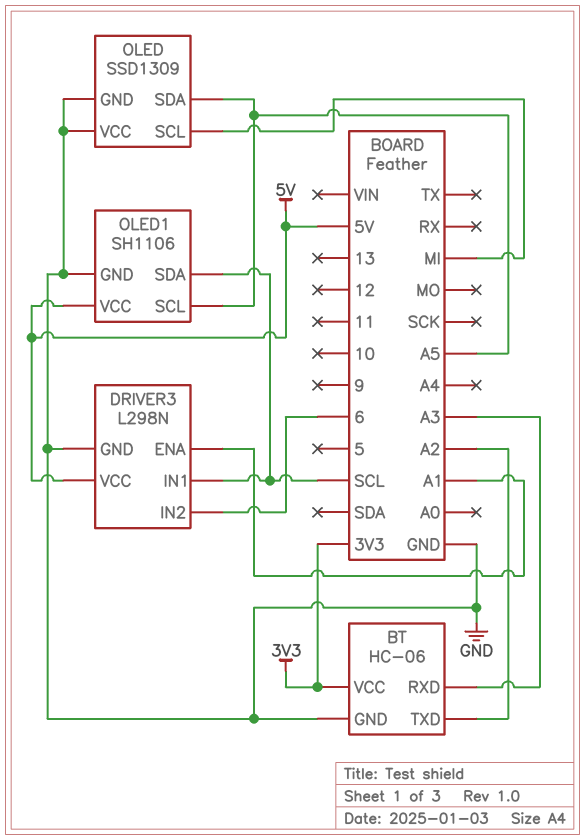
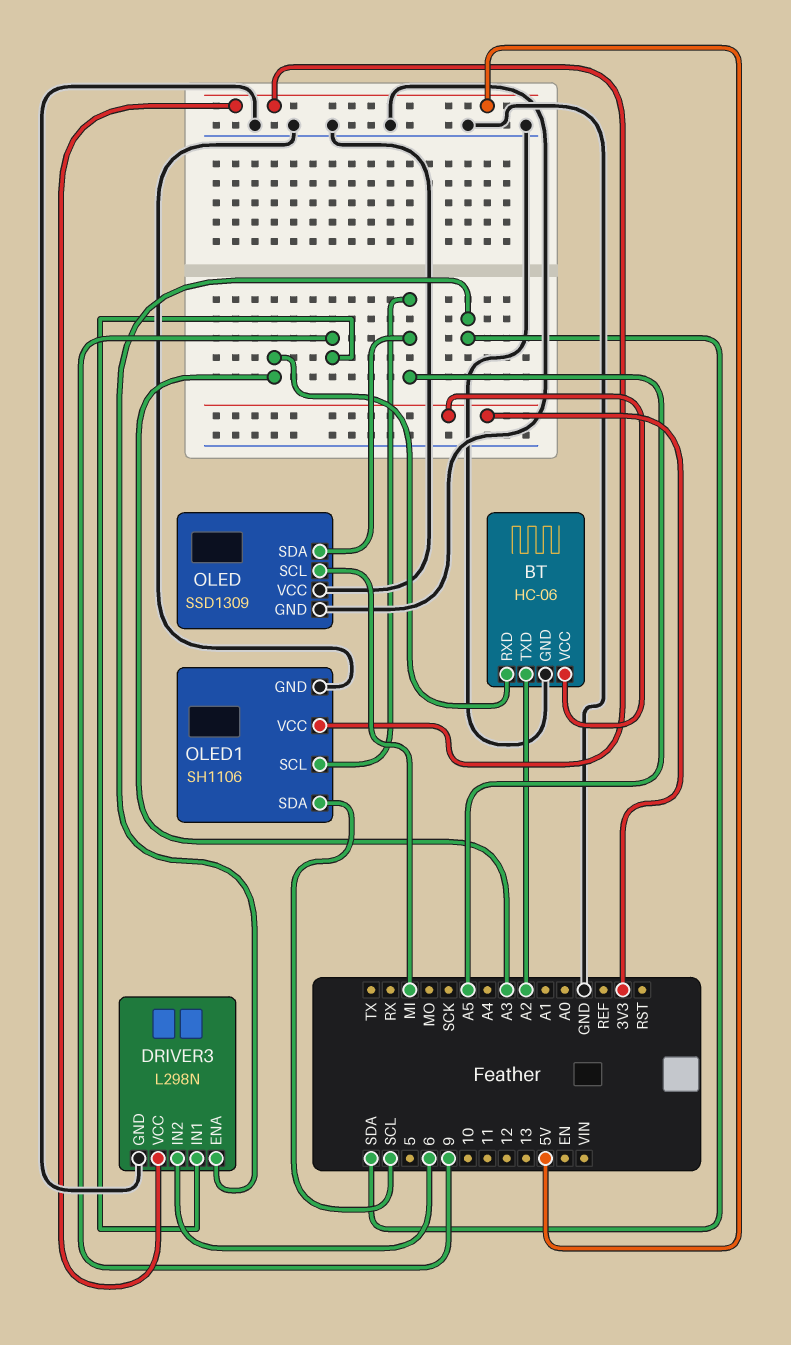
DRIVER3 pin ENA: A1 -> SDA
DRIVER3 pin IN1: SCL -> 9

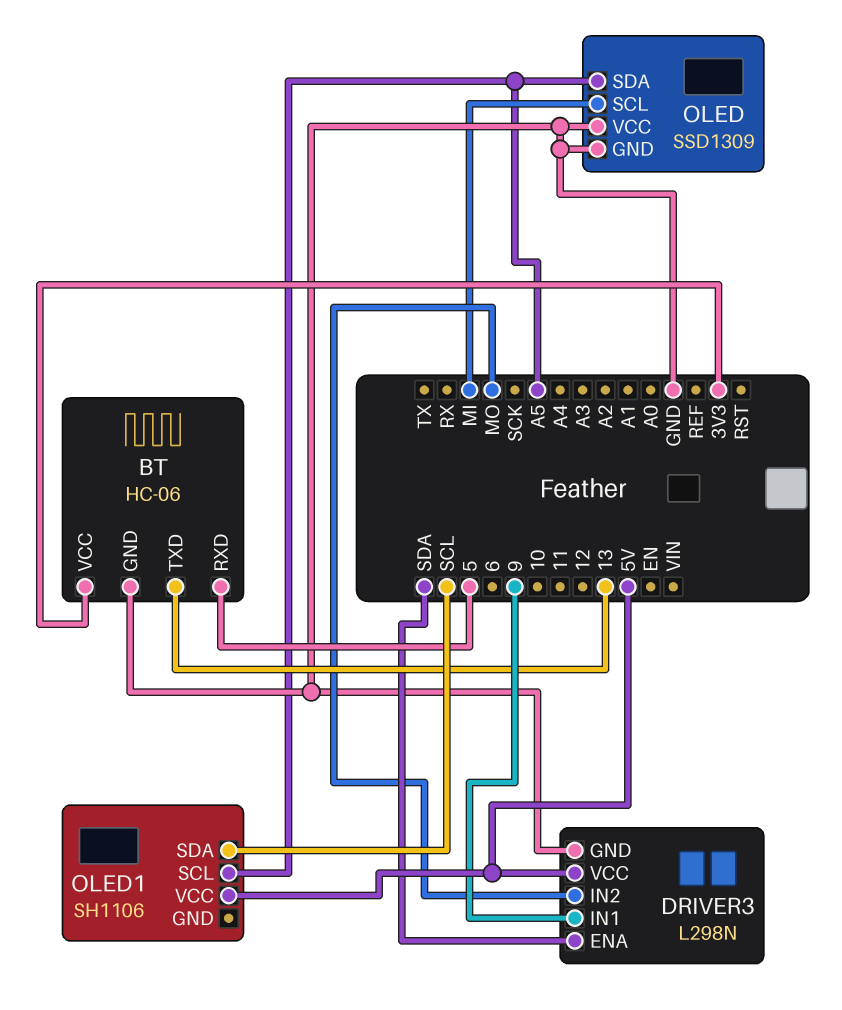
BT pin RXD: A3 -> 5
BT pin TXD: A2 -> 13
DRIVER3 pin IN2: 6 -> MO
OLED1 pin GND: GND -> none

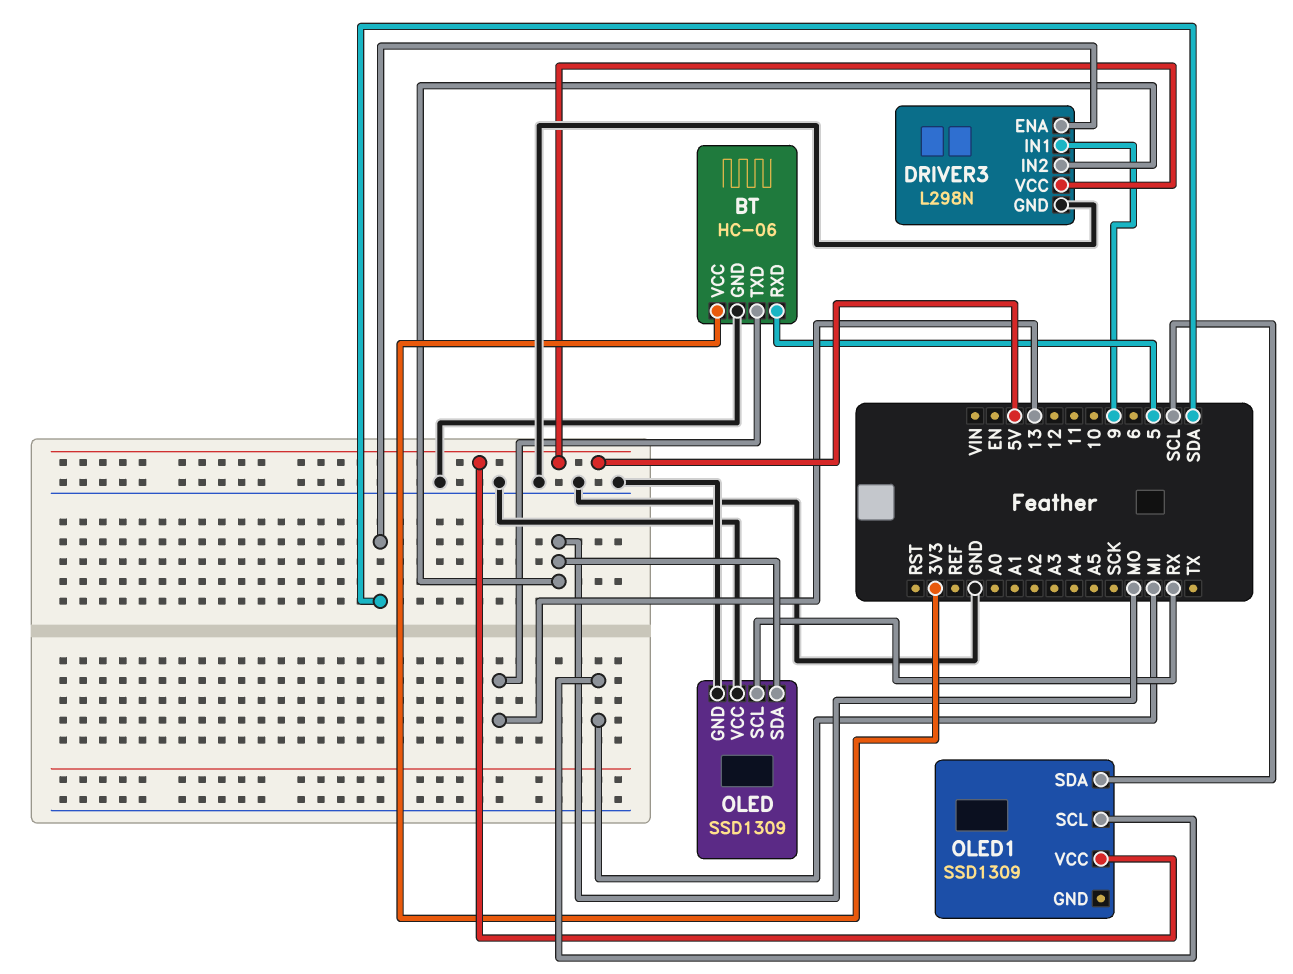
OLED pin SCL: MI -> RX
OLED pin SDA: A5 -> MO
OLED1: SH1106 -> SSD1309
OLED1 pin SCL: A5 -> MI

